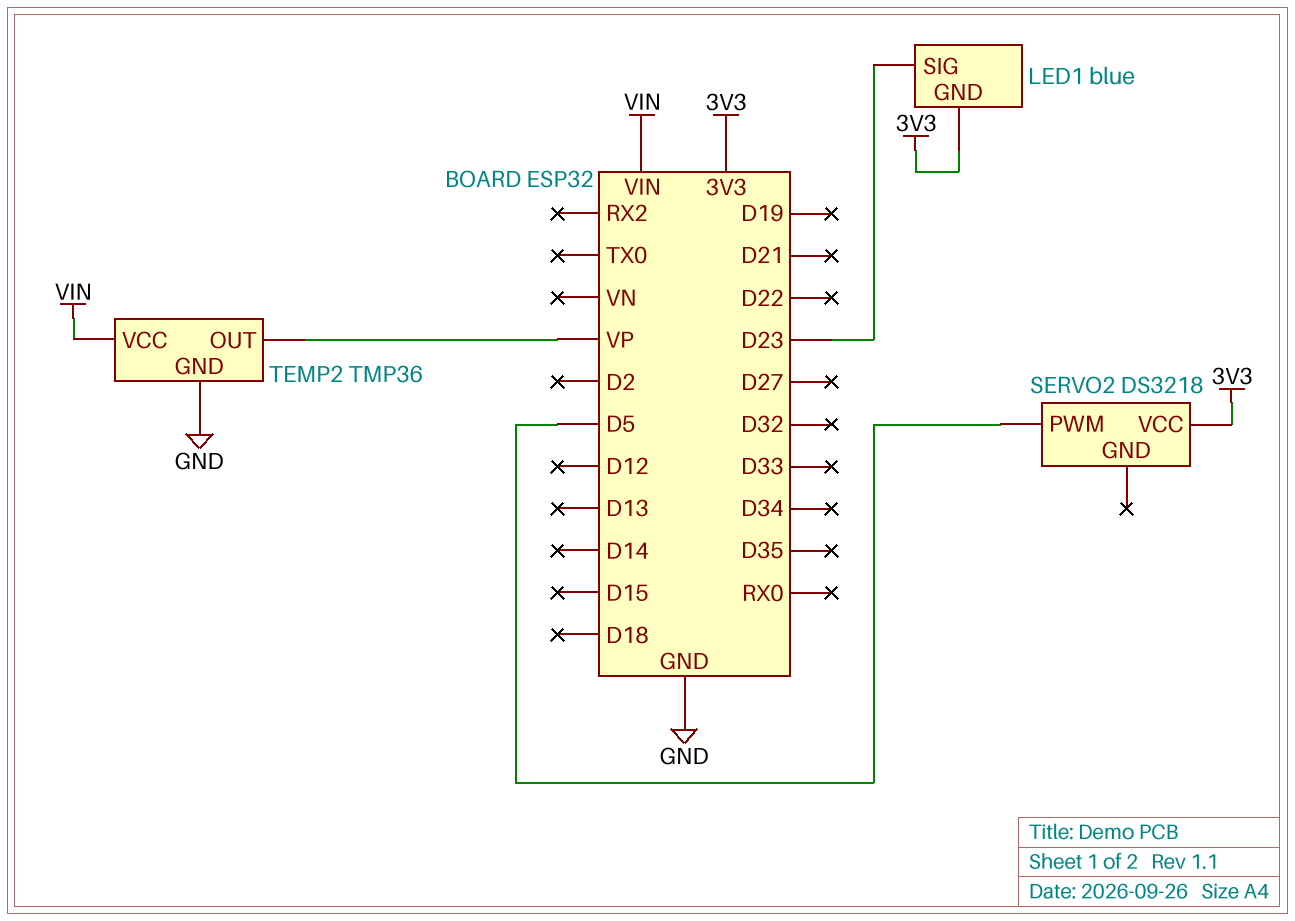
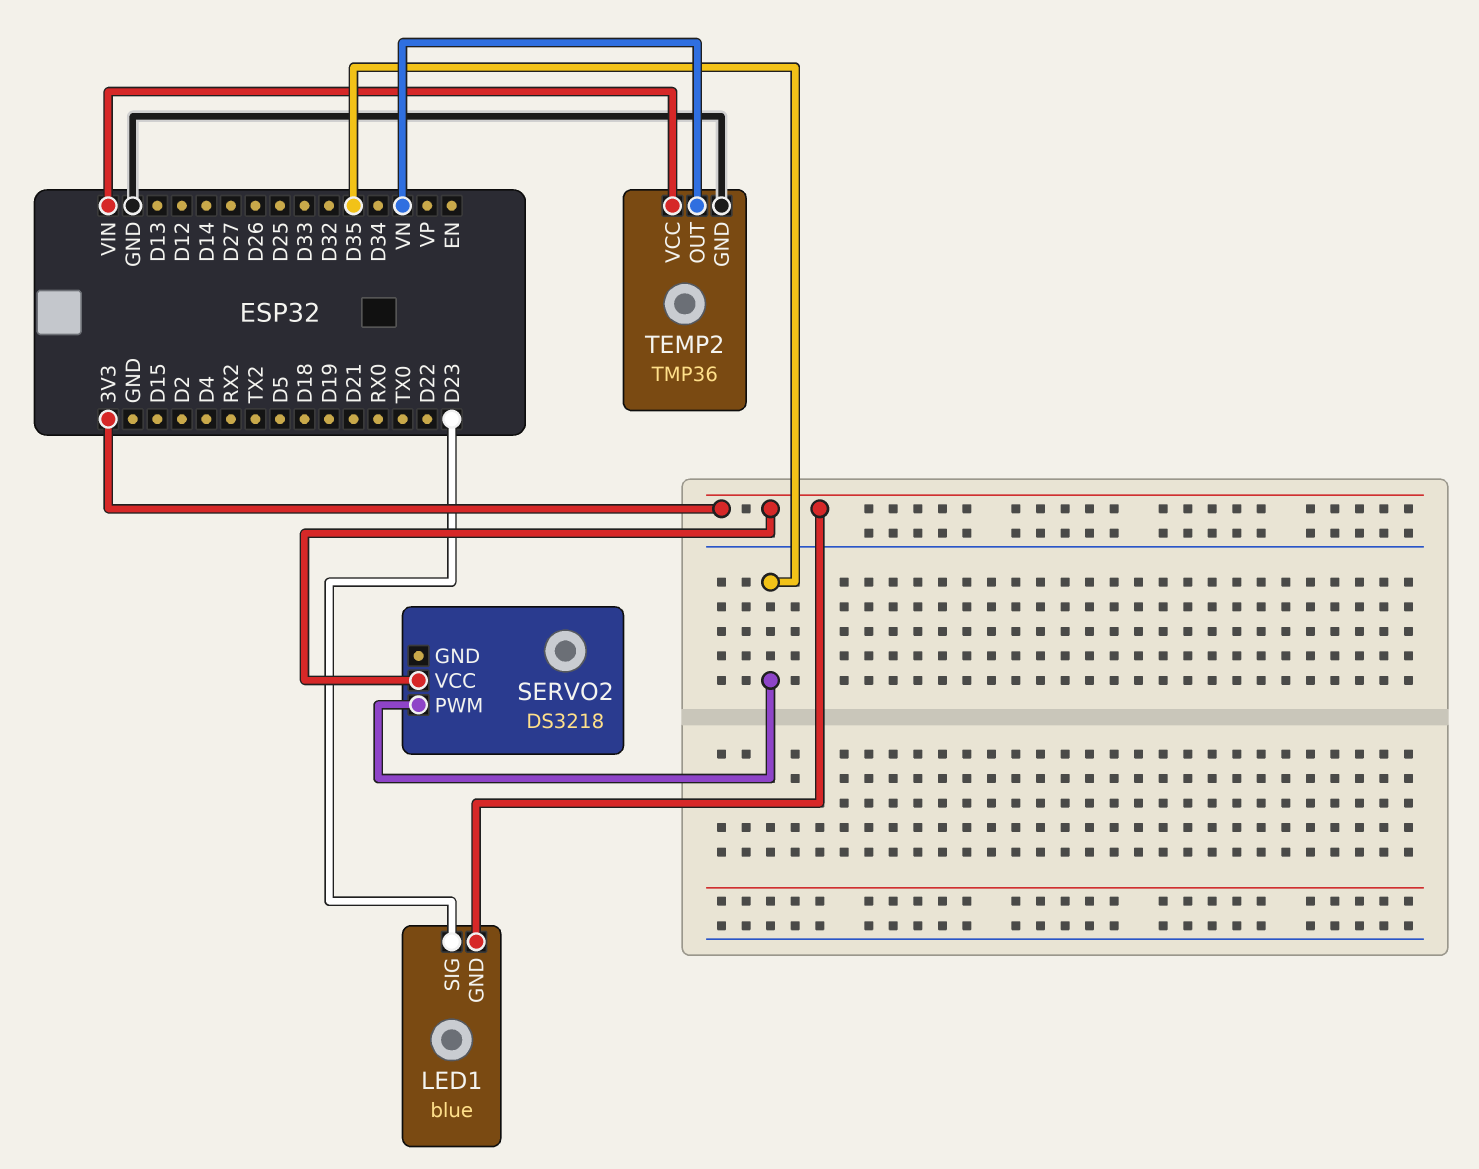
SERVO2 pin PWM: D5 -> D35
TEMP2 pin OUT: VP -> VN

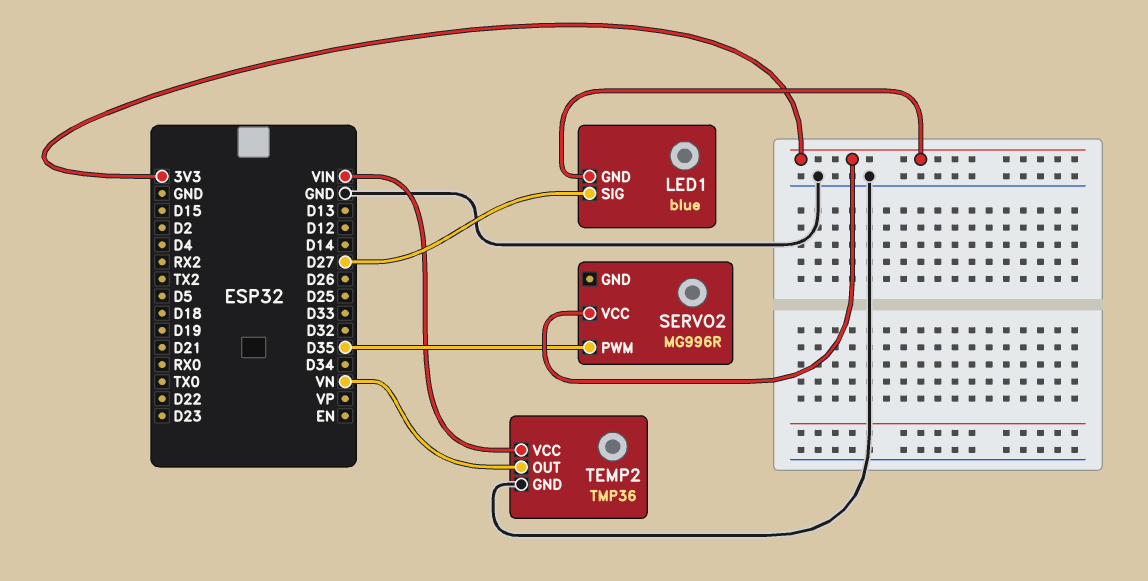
LED1 pin SIG: D23 -> D27
SERVO2: DS3218 -> MG996R

